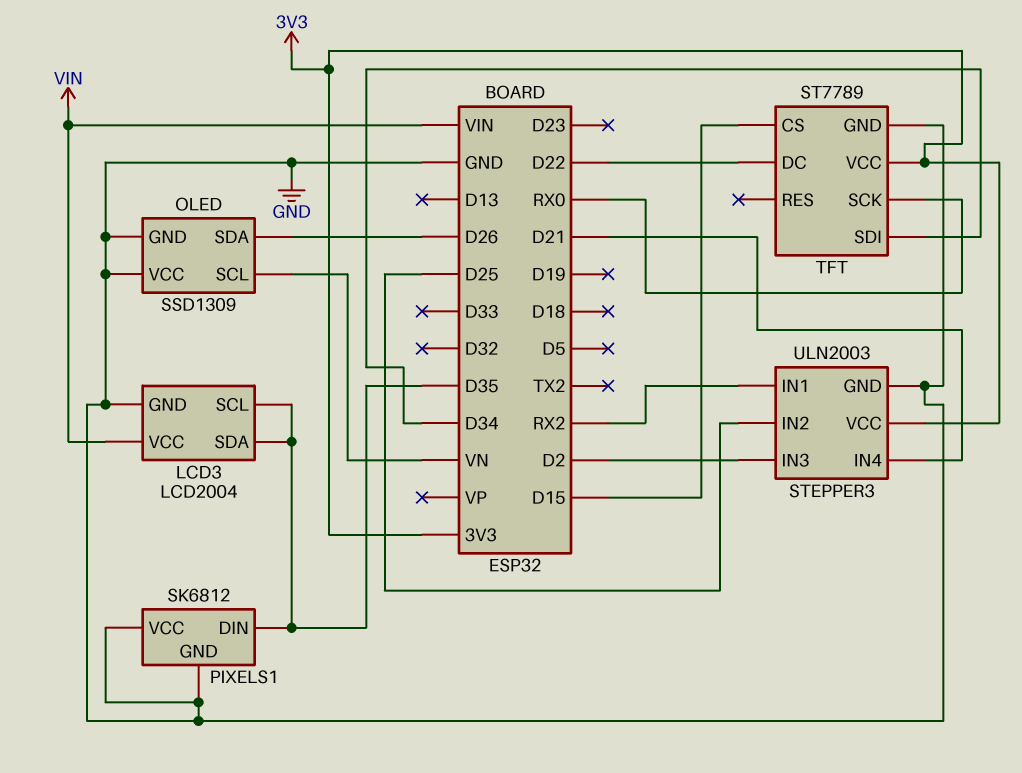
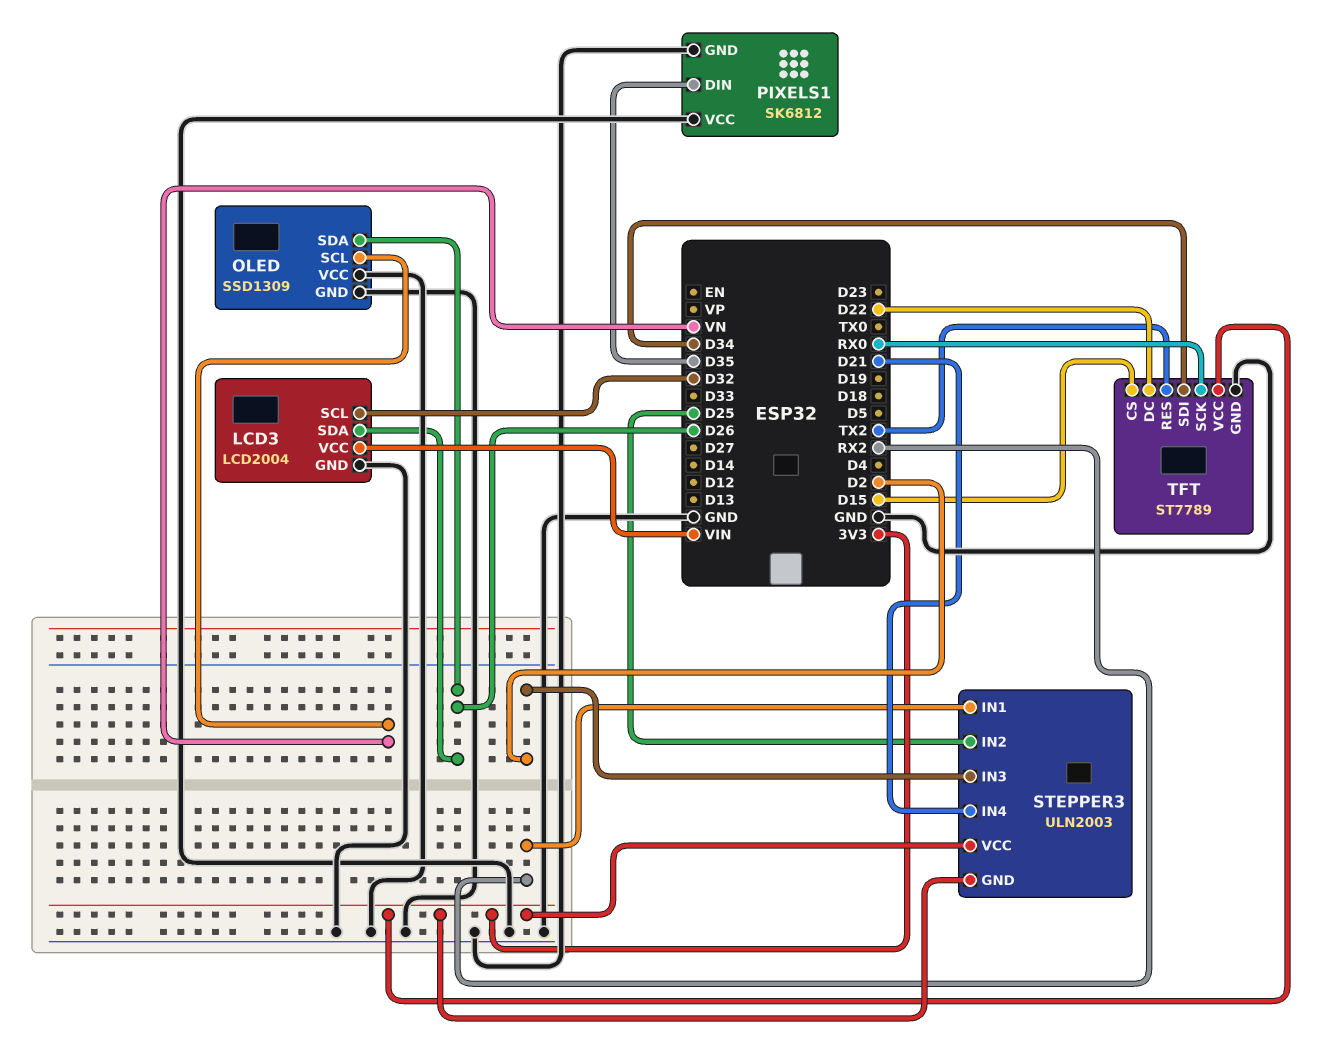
LCD3 pin SCL: D35 -> D32
LCD3 pin SDA: D35 -> D26
STEPPER3 pin GND: GND -> 3V3
TFT pin RES: none -> TX2

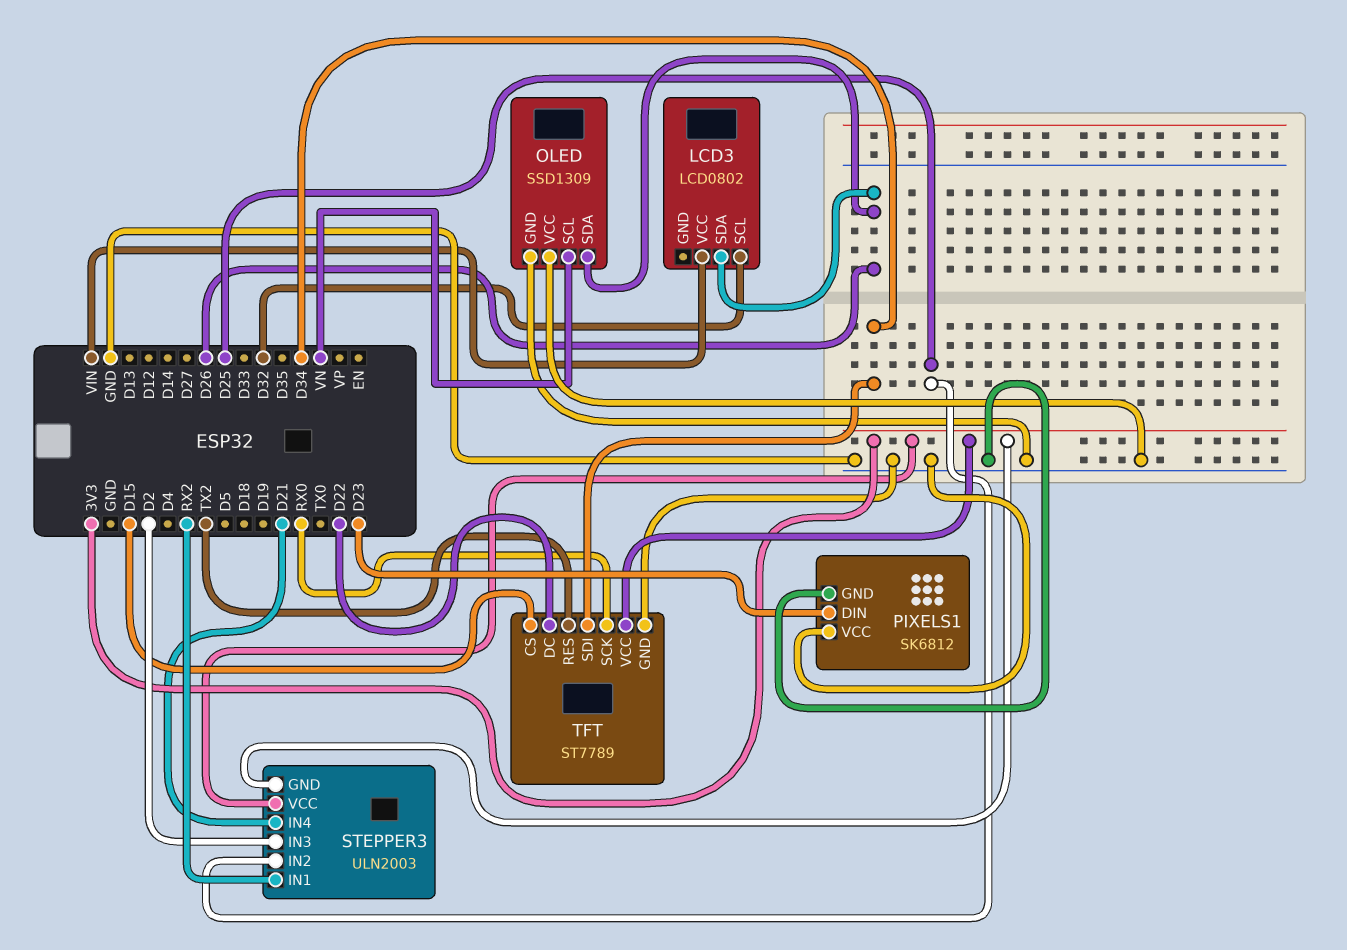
LCD3: LCD2004 -> LCD0802
LCD3 pin GND: GND -> none
PIXELS1 pin DIN: D35 -> D23

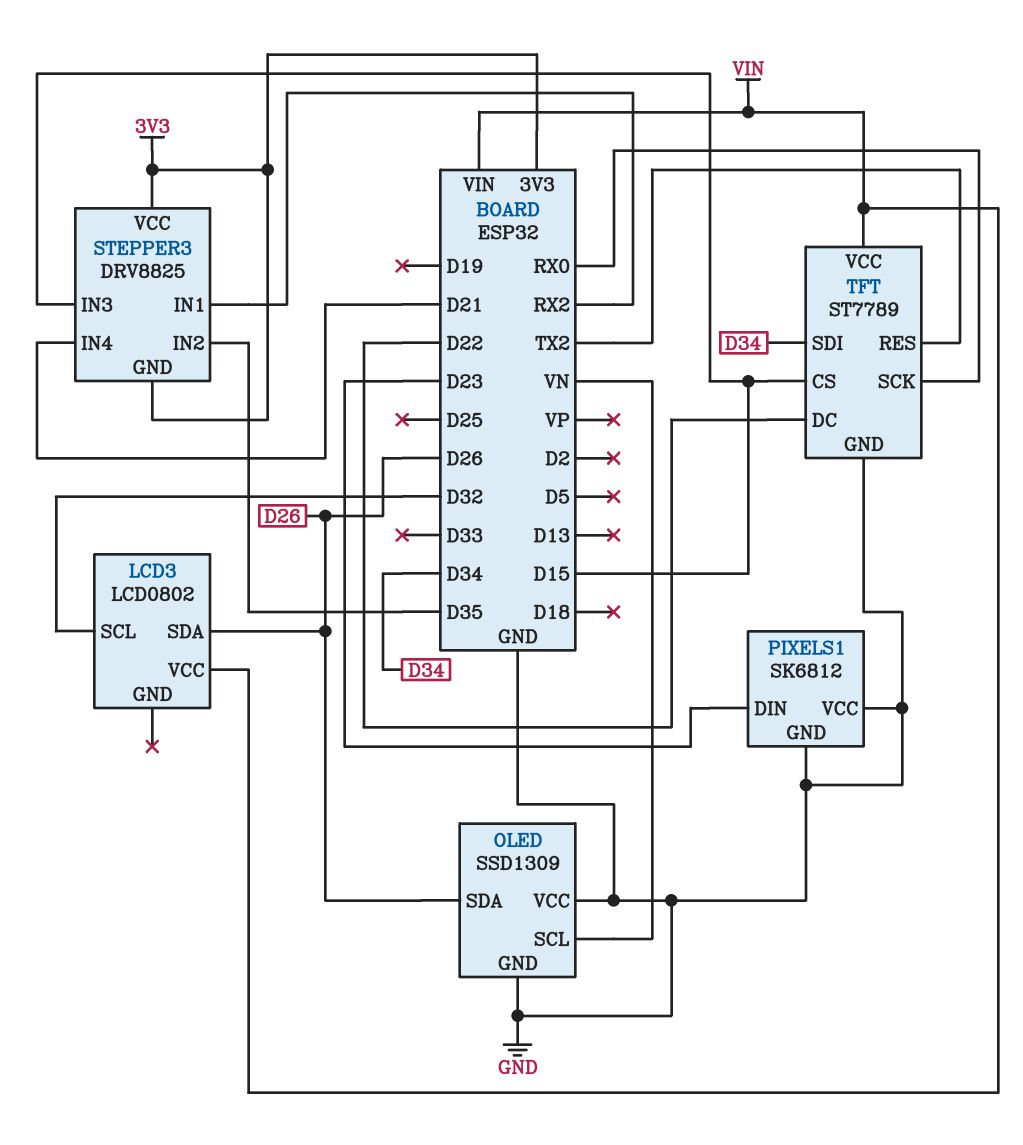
STEPPER3: ULN2003 -> DRV8825
STEPPER3 pin IN2: D25 -> D35
STEPPER3 pin IN3: D2 -> D15
TFT pin VCC: 3V3 -> VIN

